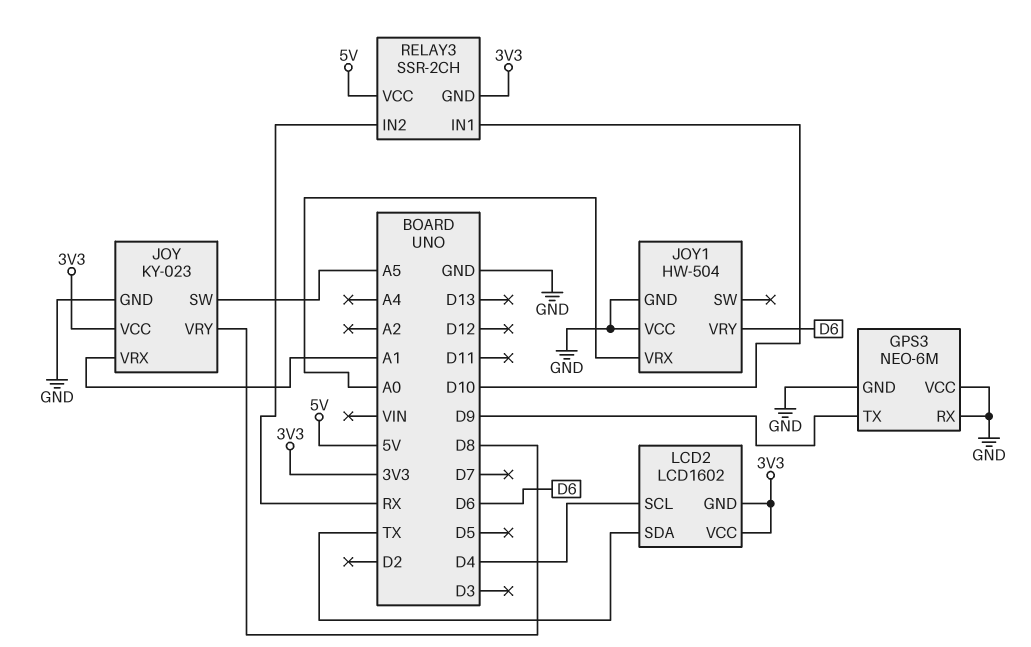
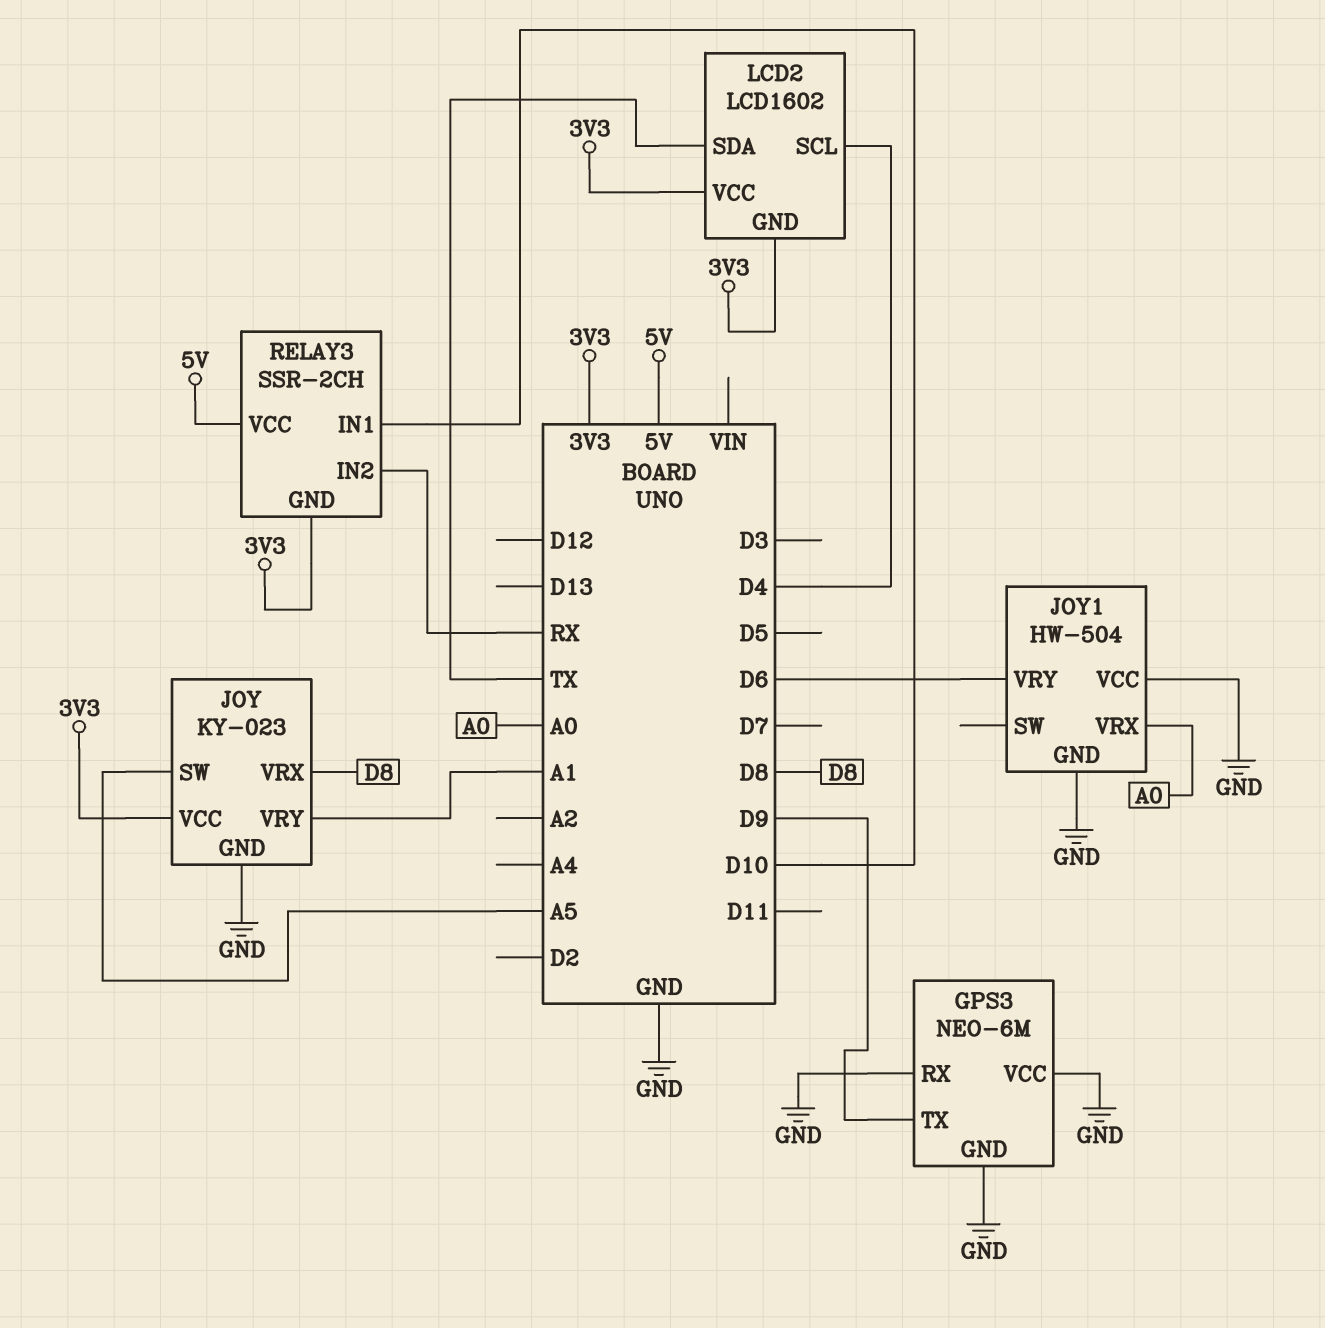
JOY pin VRX: A1 -> D8
JOY pin VRY: D8 -> A1

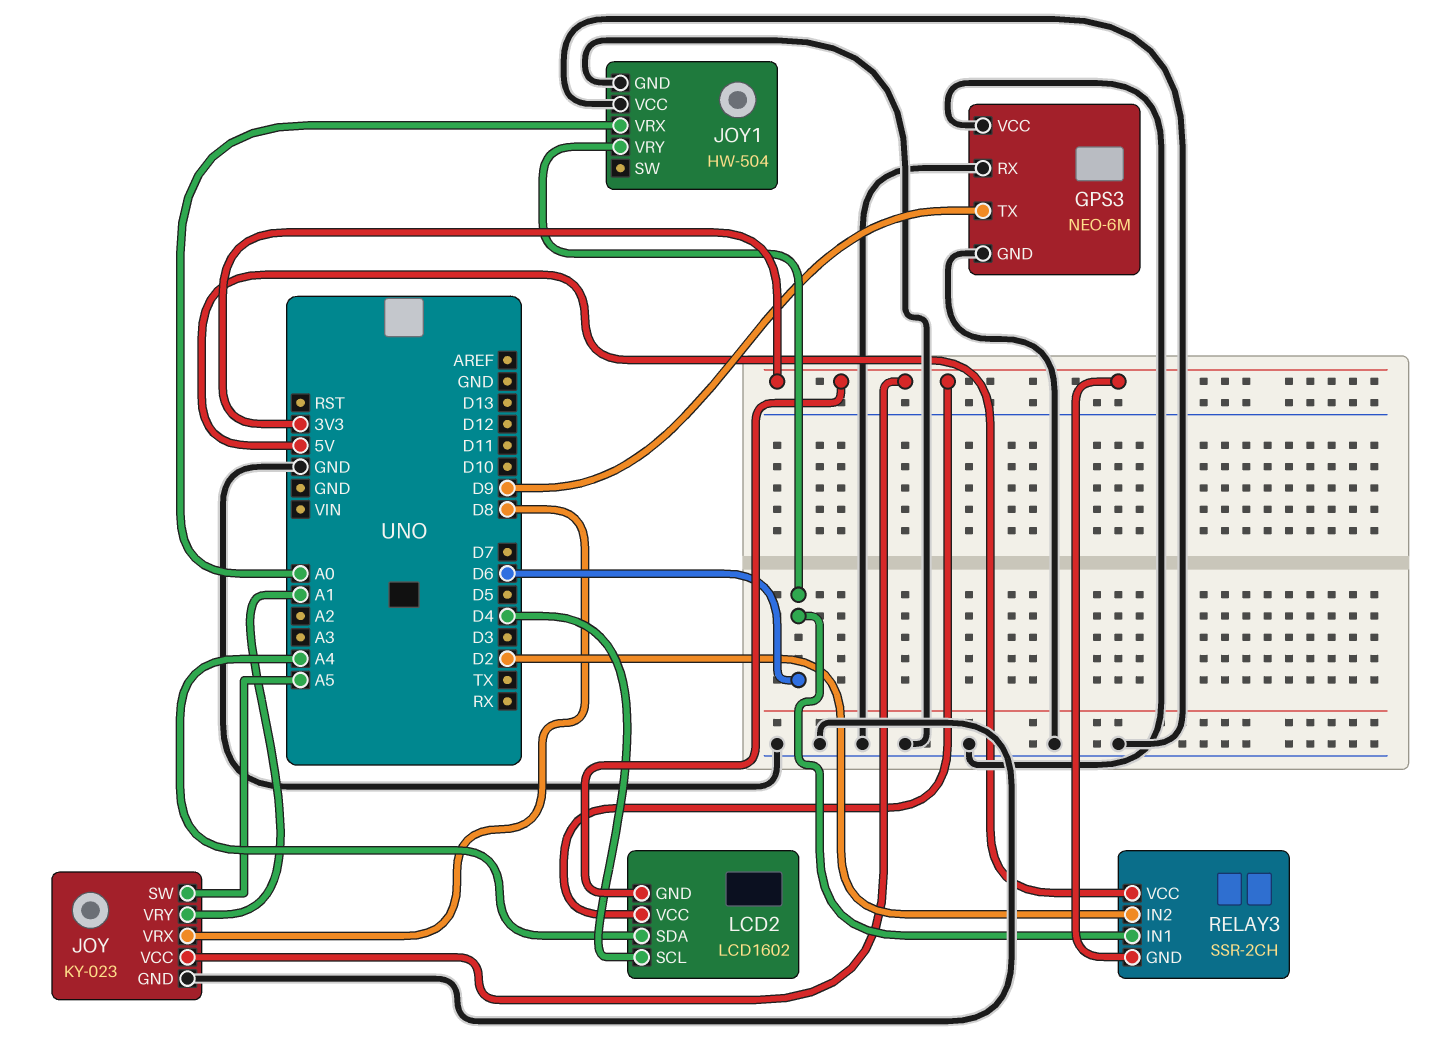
LCD2 pin SDA: TX -> A4
RELAY3 pin IN1: D10 -> D6
RELAY3 pin IN2: RX -> D2

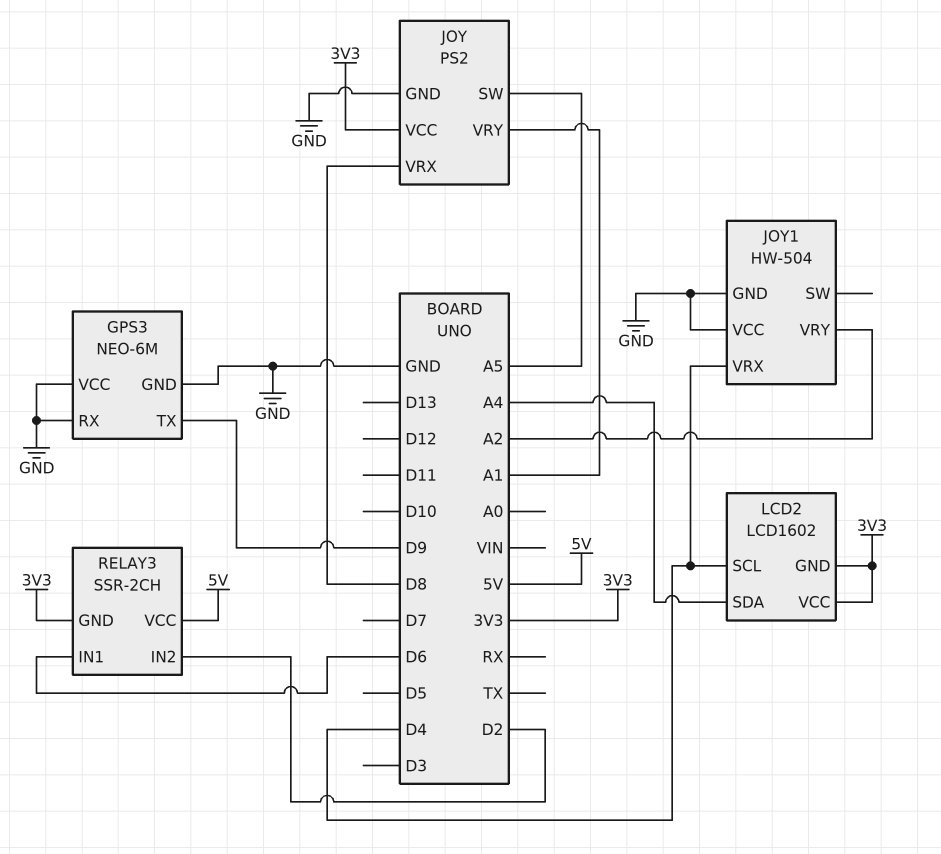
JOY: KY-023 -> PS2
JOY1 pin VRX: A0 -> D4
JOY1 pin VRY: D6 -> A2

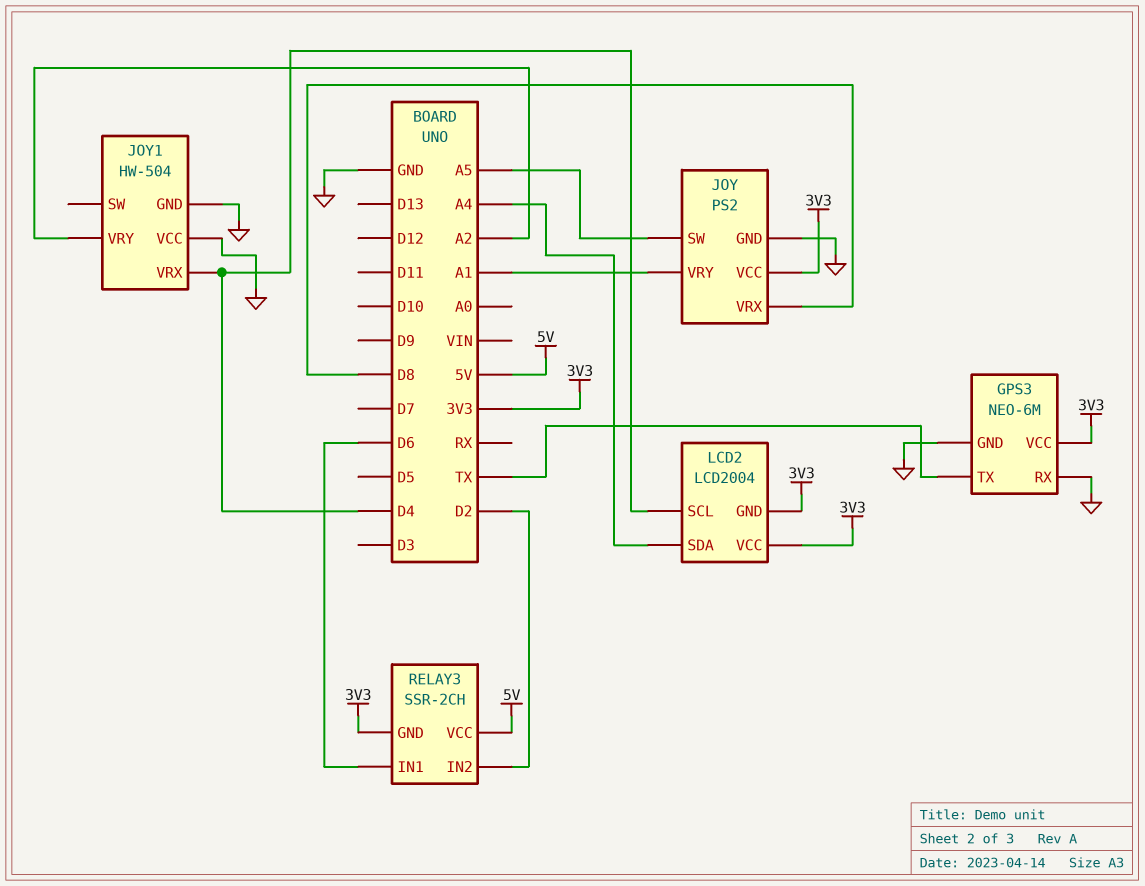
GPS3 pin TX: D9 -> TX
GPS3 pin VCC: GND -> 3V3
LCD2: LCD1602 -> LCD2004

